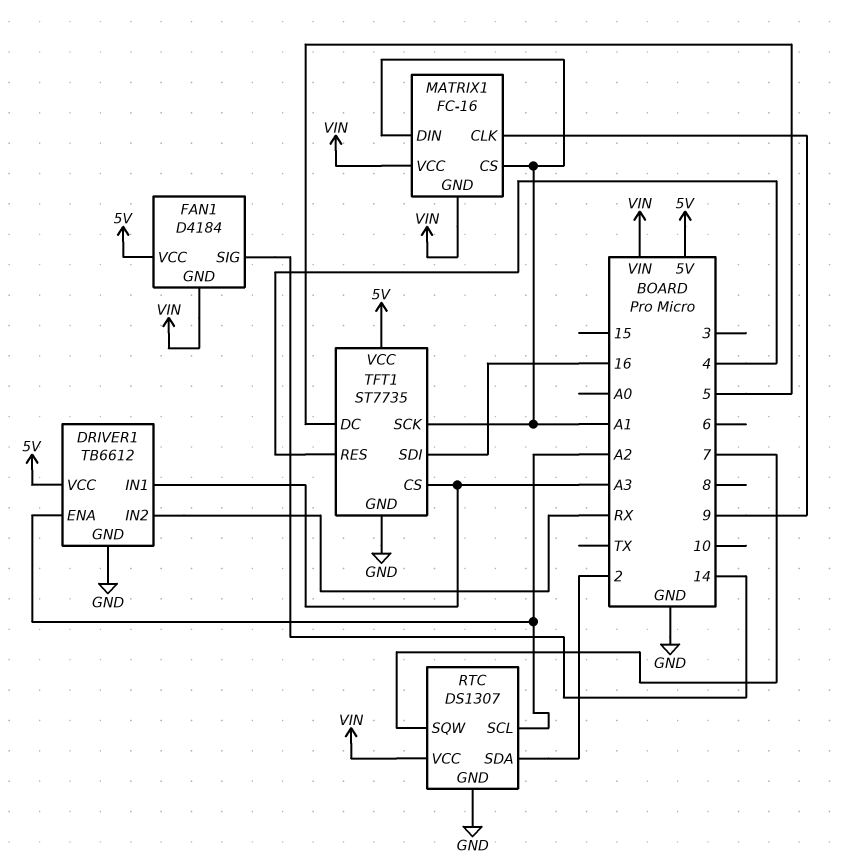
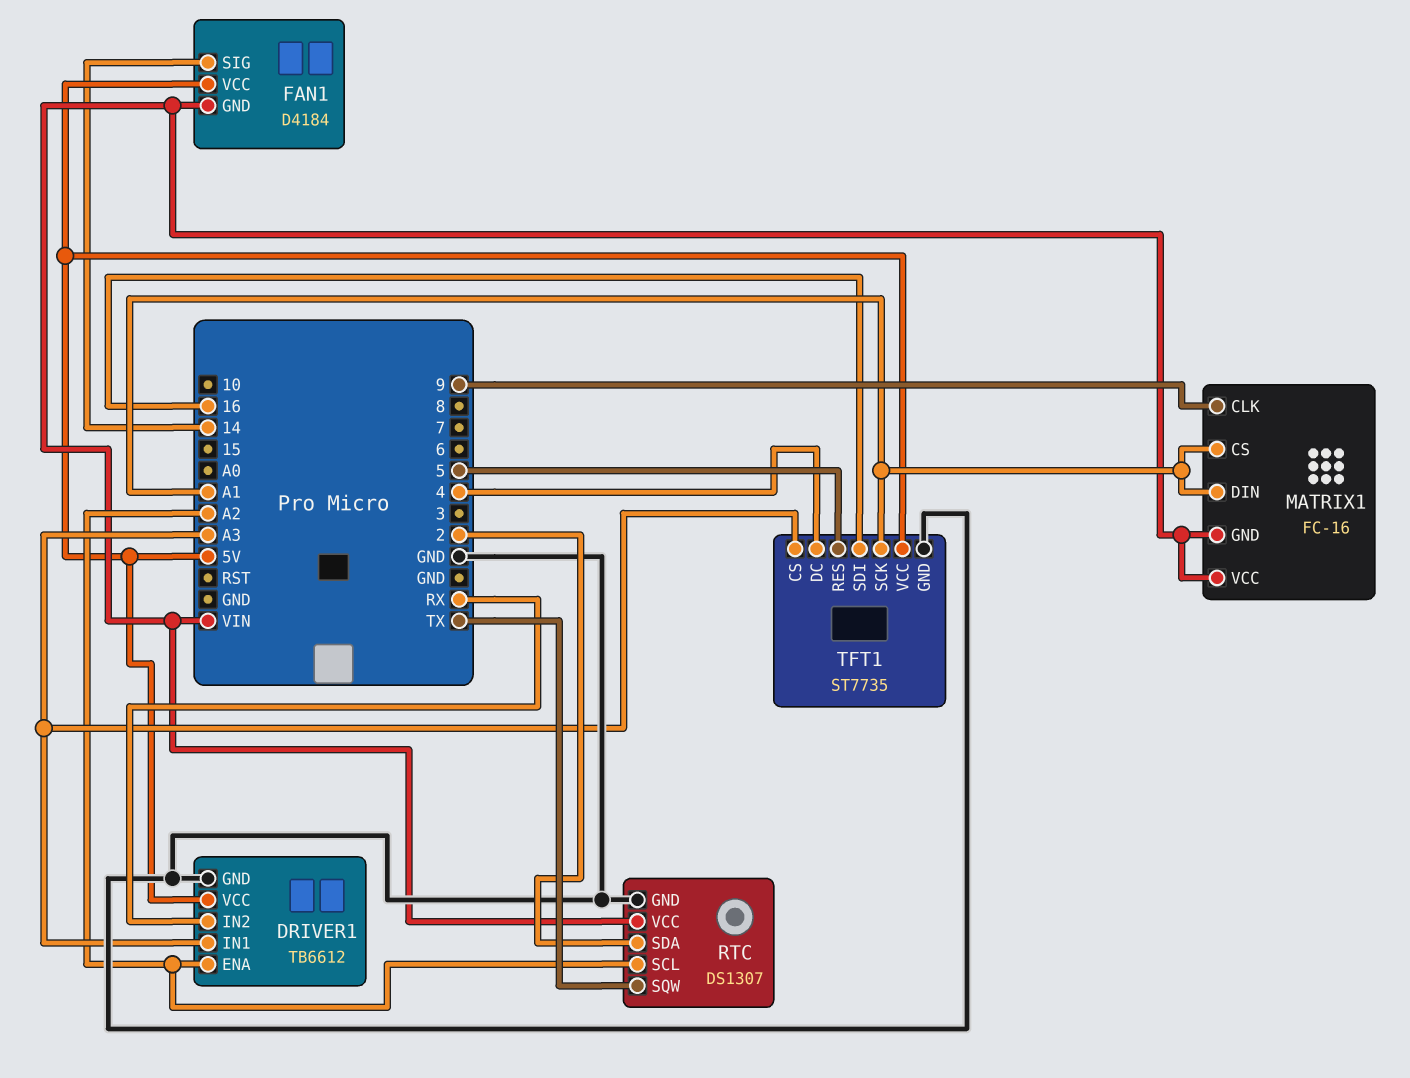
RTC pin SQW: 7 -> TX
TFT1 pin DC: 5 -> 4
TFT1 pin RES: 4 -> 5

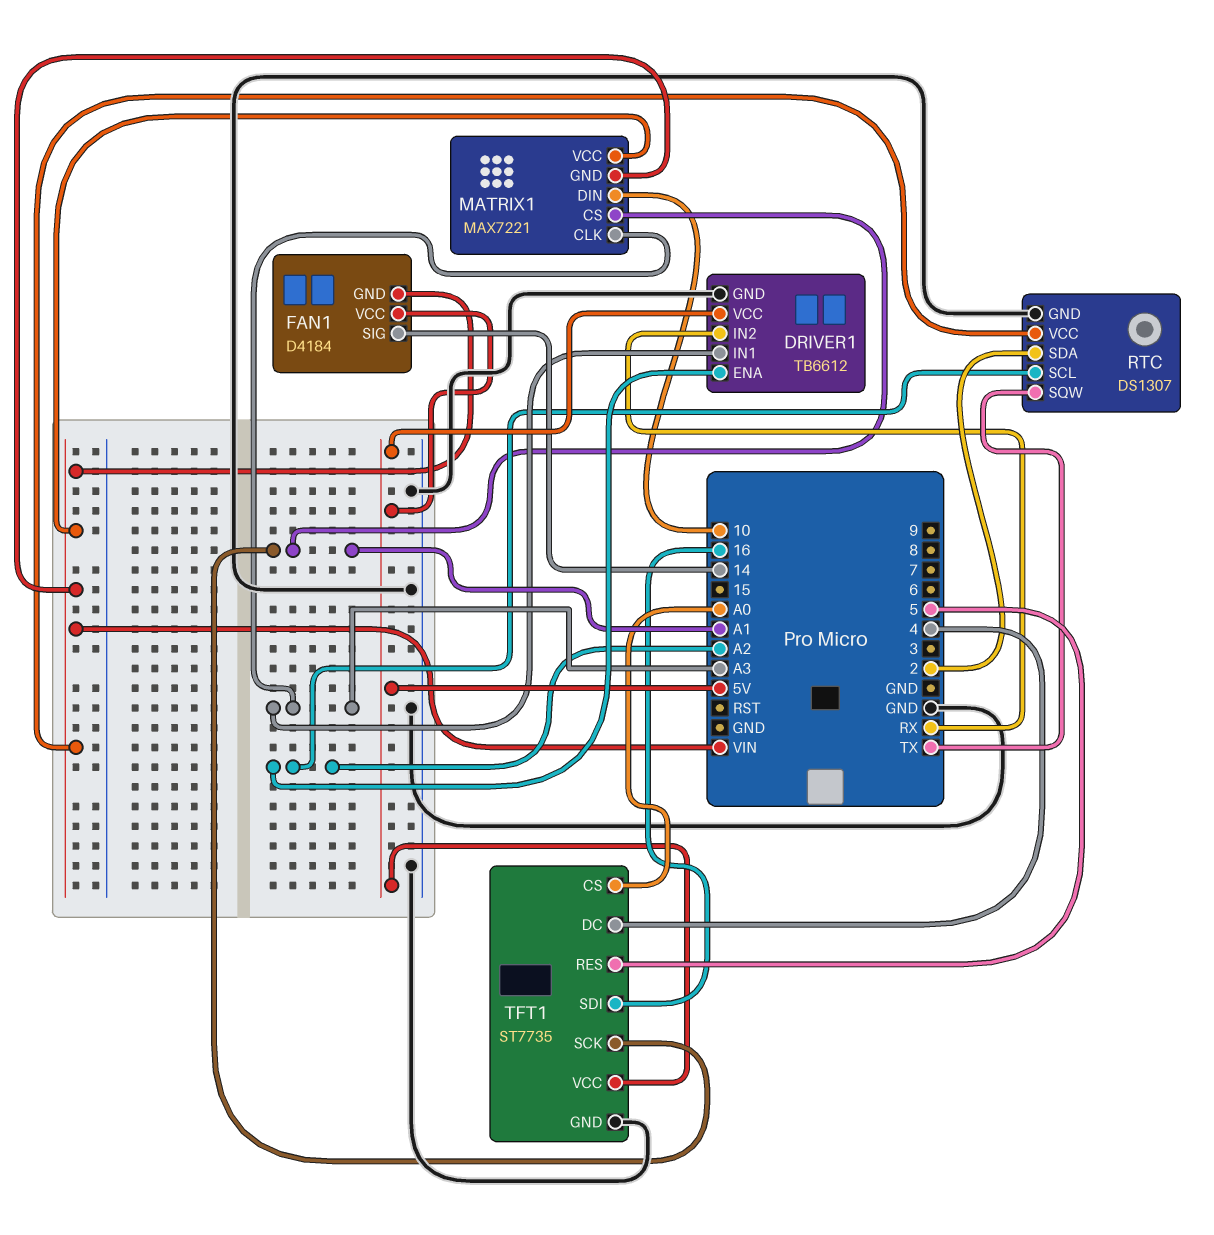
MATRIX1: FC-16 -> MAX7221
MATRIX1 pin CLK: 9 -> A3
MATRIX1 pin DIN: A1 -> 10
TFT1 pin CS: A3 -> A0

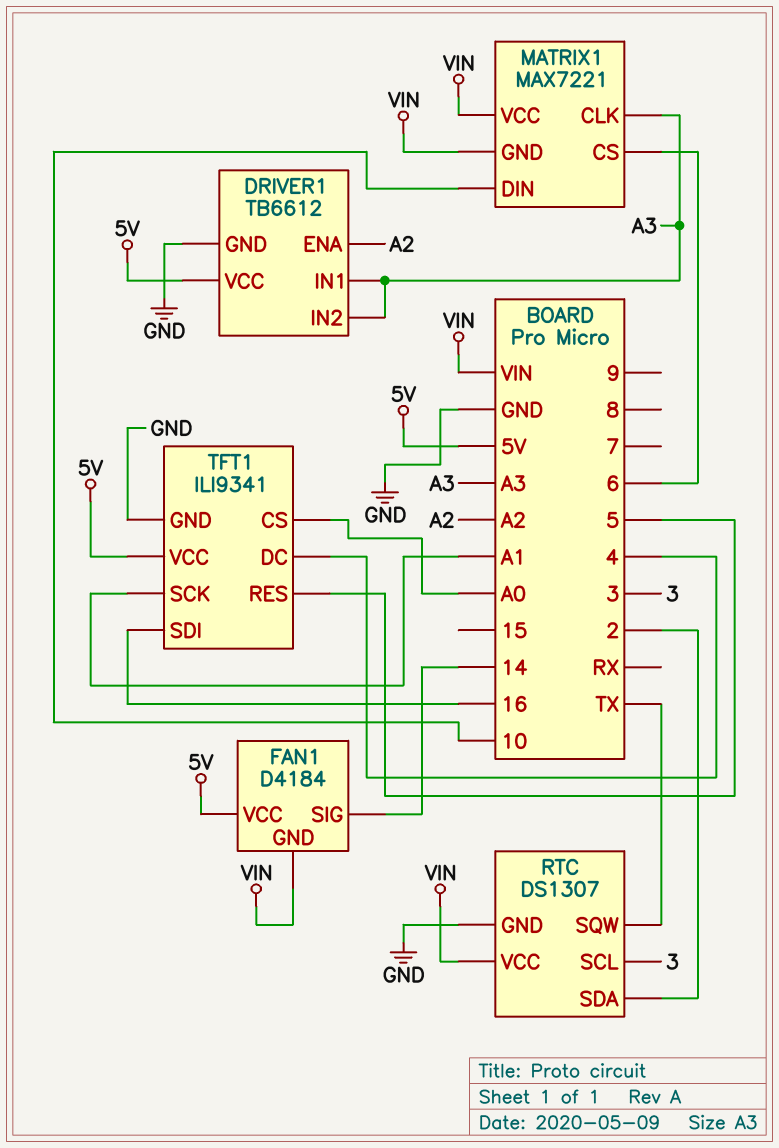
DRIVER1 pin IN2: RX -> A3
MATRIX1 pin CS: A1 -> 6
RTC pin SCL: A2 -> 3
TFT1: ST7735 -> ILI9341

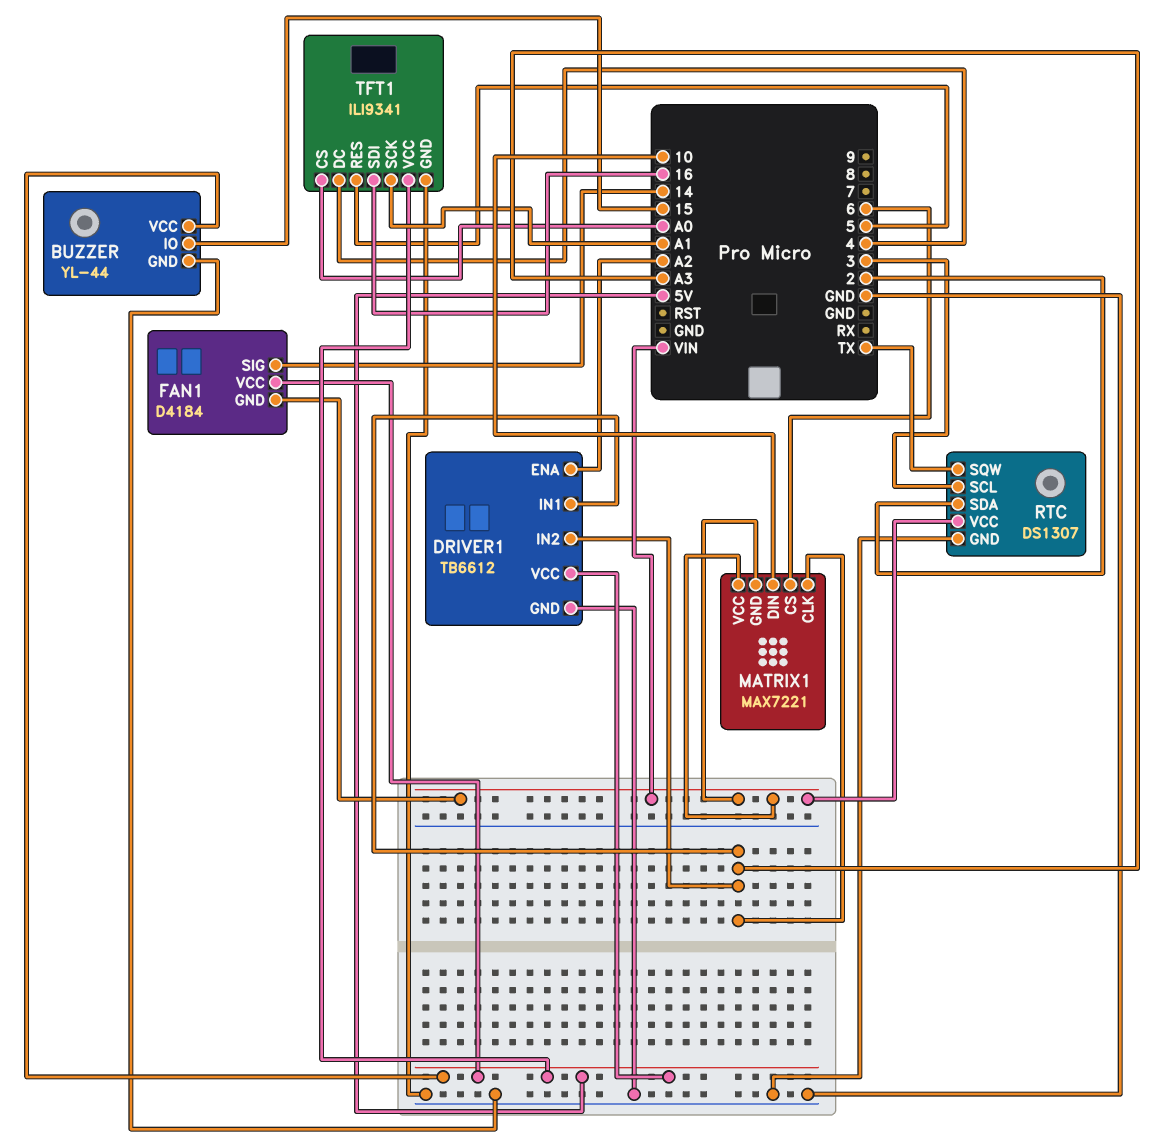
BUZZER: none -> YL-44
BUZZER pin GND: none -> GND
BUZZER pin IO: none -> 15
BUZZER pin VCC: none -> 5V

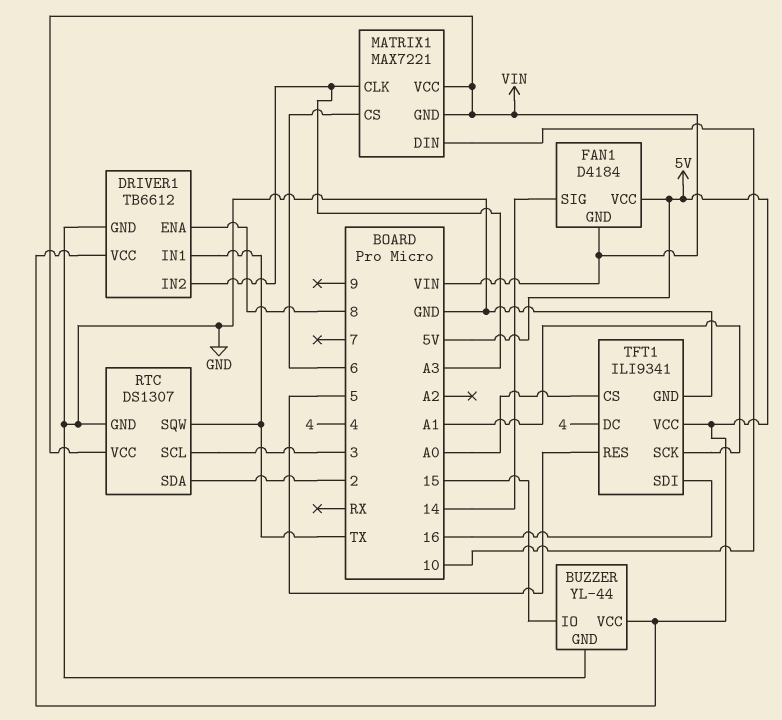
DRIVER1 pin ENA: A2 -> 8
DRIVER1 pin IN1: A3 -> TX

